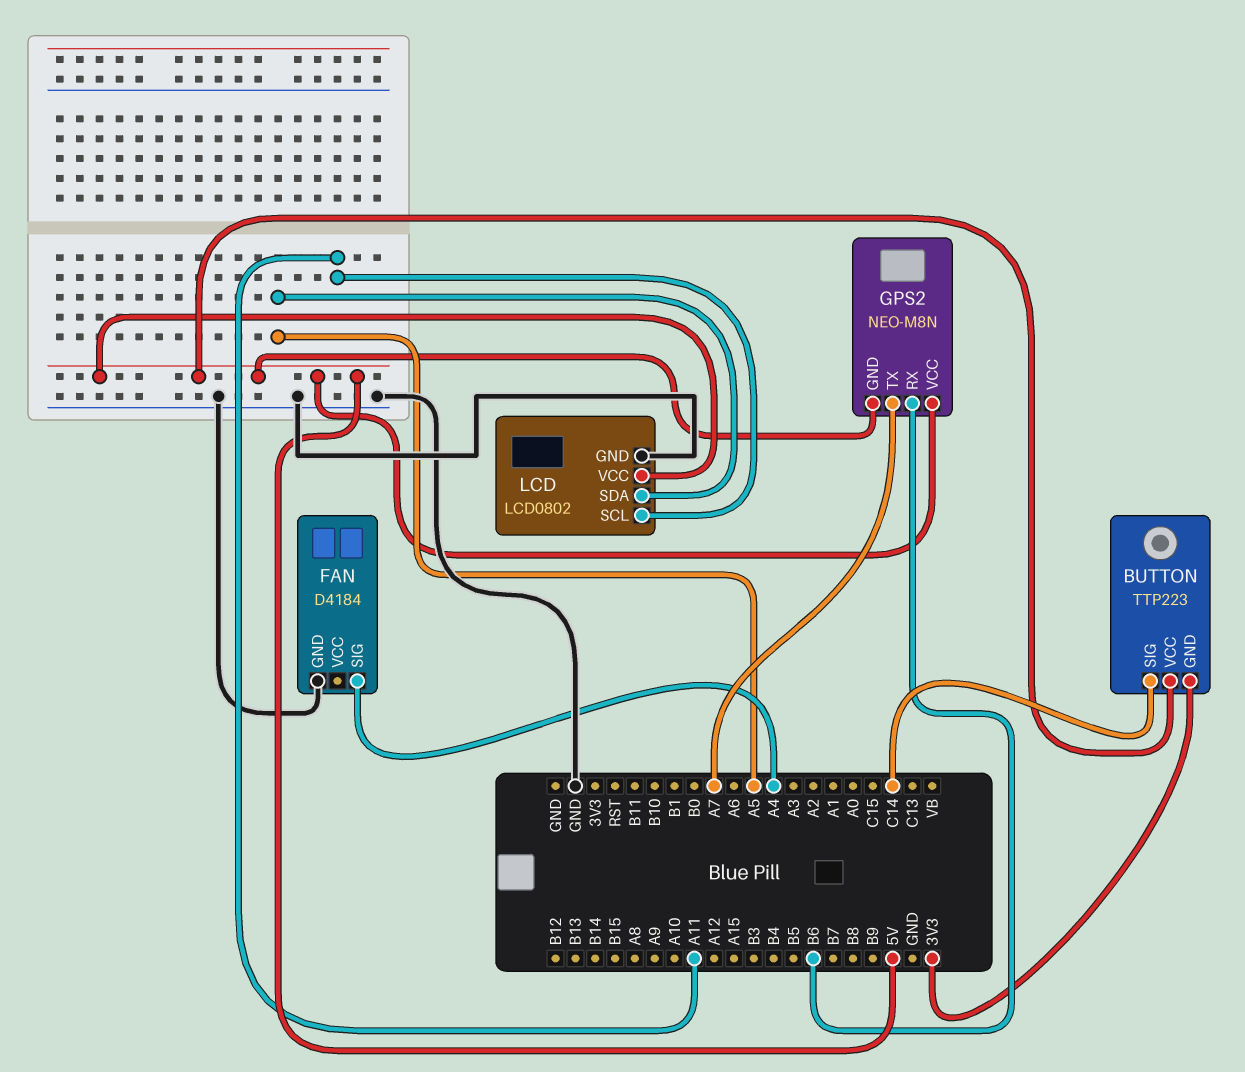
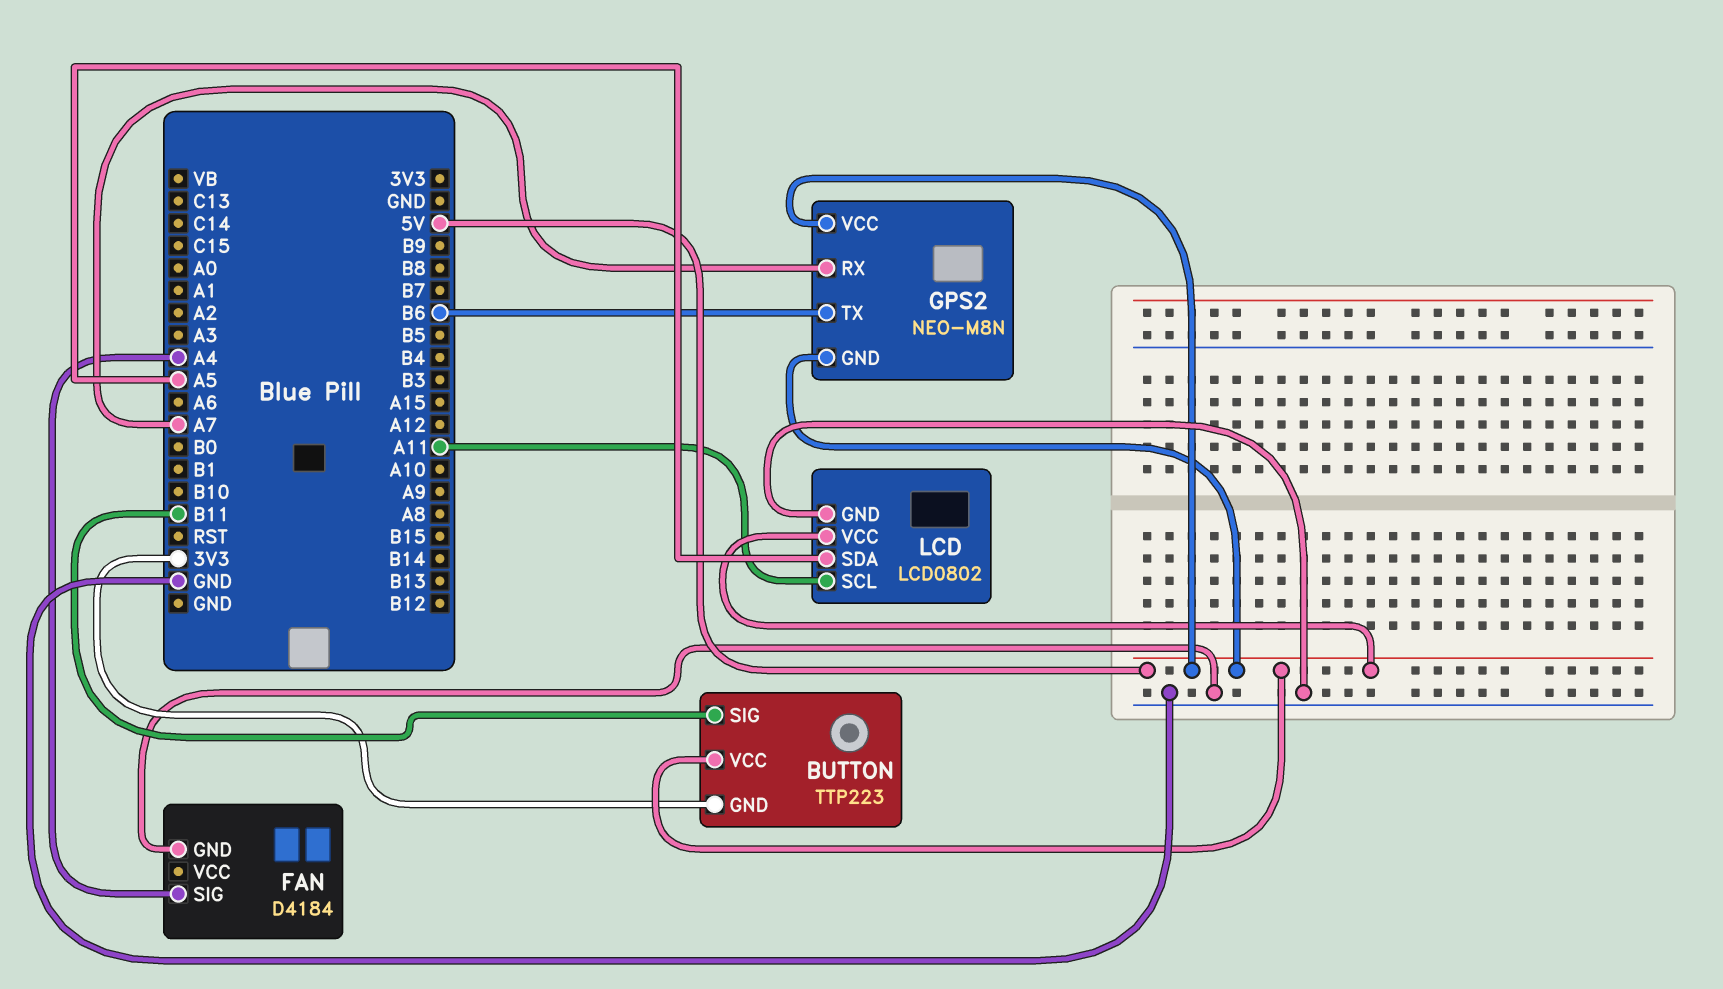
BUTTON pin SIG: C14 -> B11
GPS2 pin RX: B6 -> A7
GPS2 pin TX: A7 -> B6

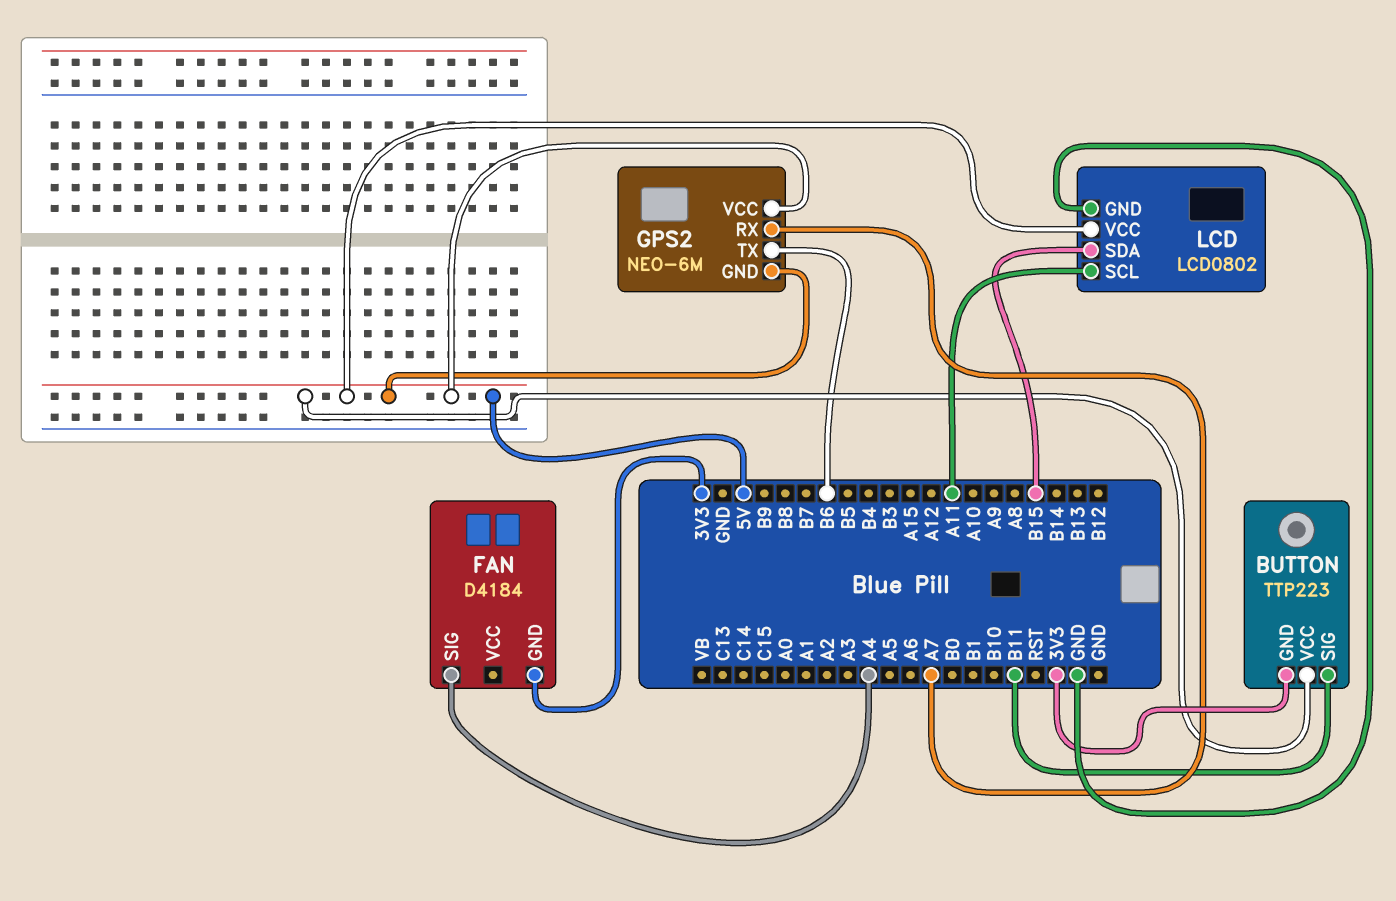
FAN pin GND: GND -> 3V3
GPS2: NEO-M8N -> NEO-6M
LCD pin SDA: A5 -> B15

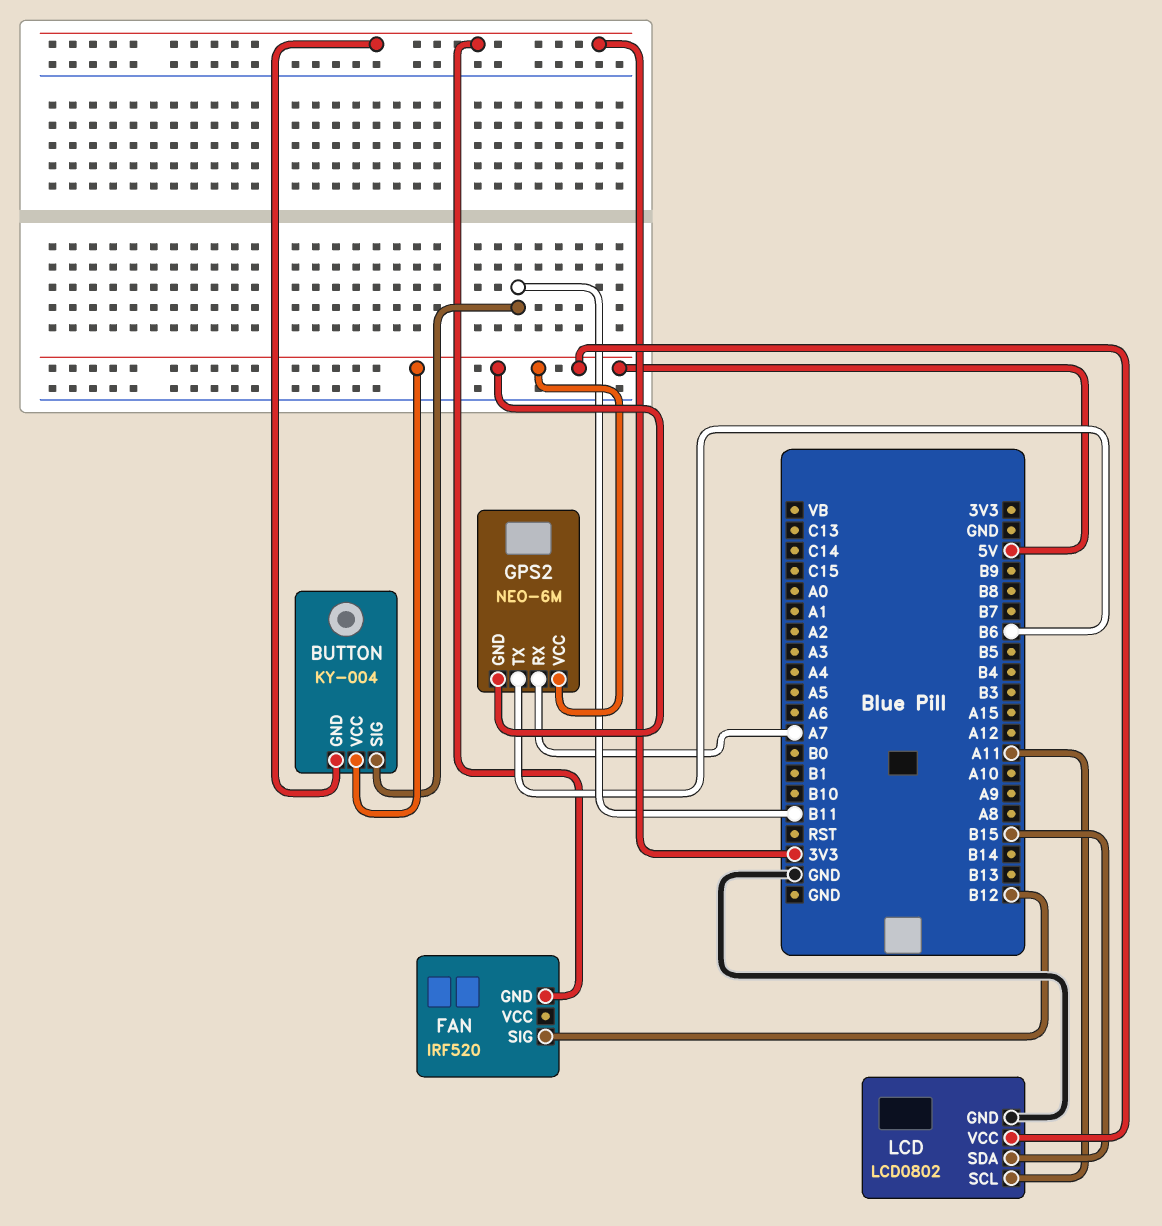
BUTTON: TTP223 -> KY-004
FAN: D4184 -> IRF520
FAN pin SIG: A4 -> B12

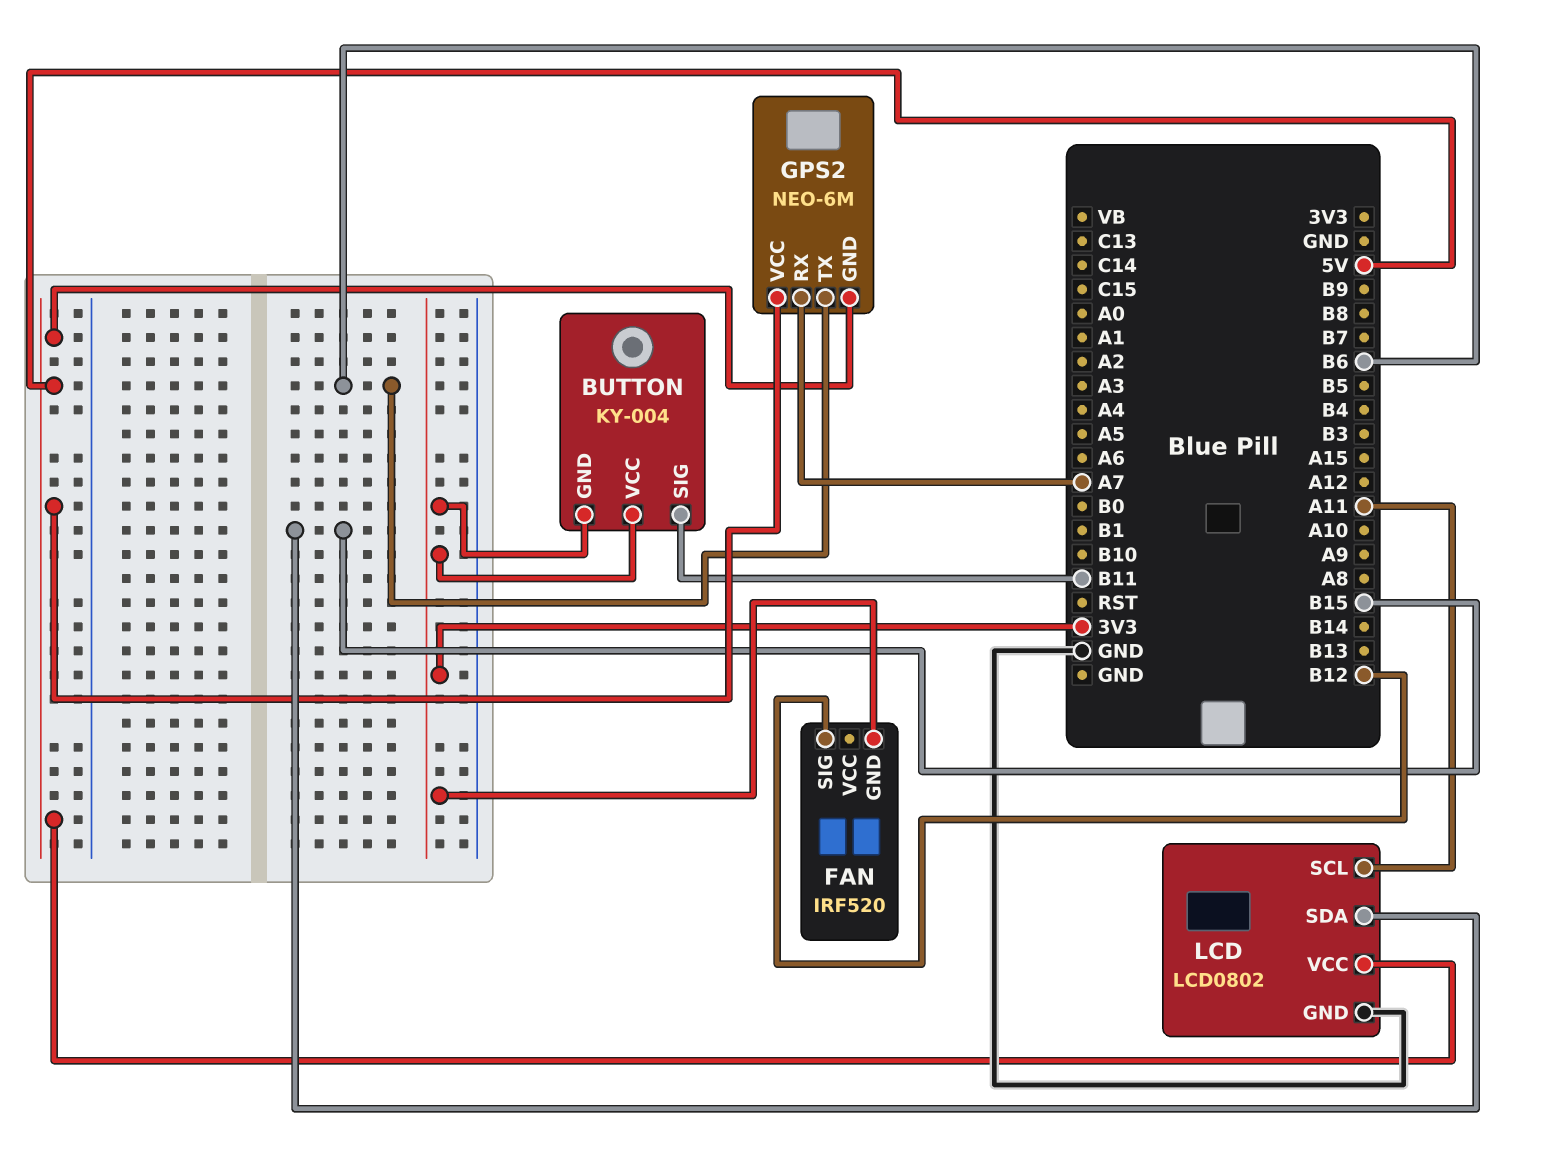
BUTTON pin VCC: 5V -> 3V3

